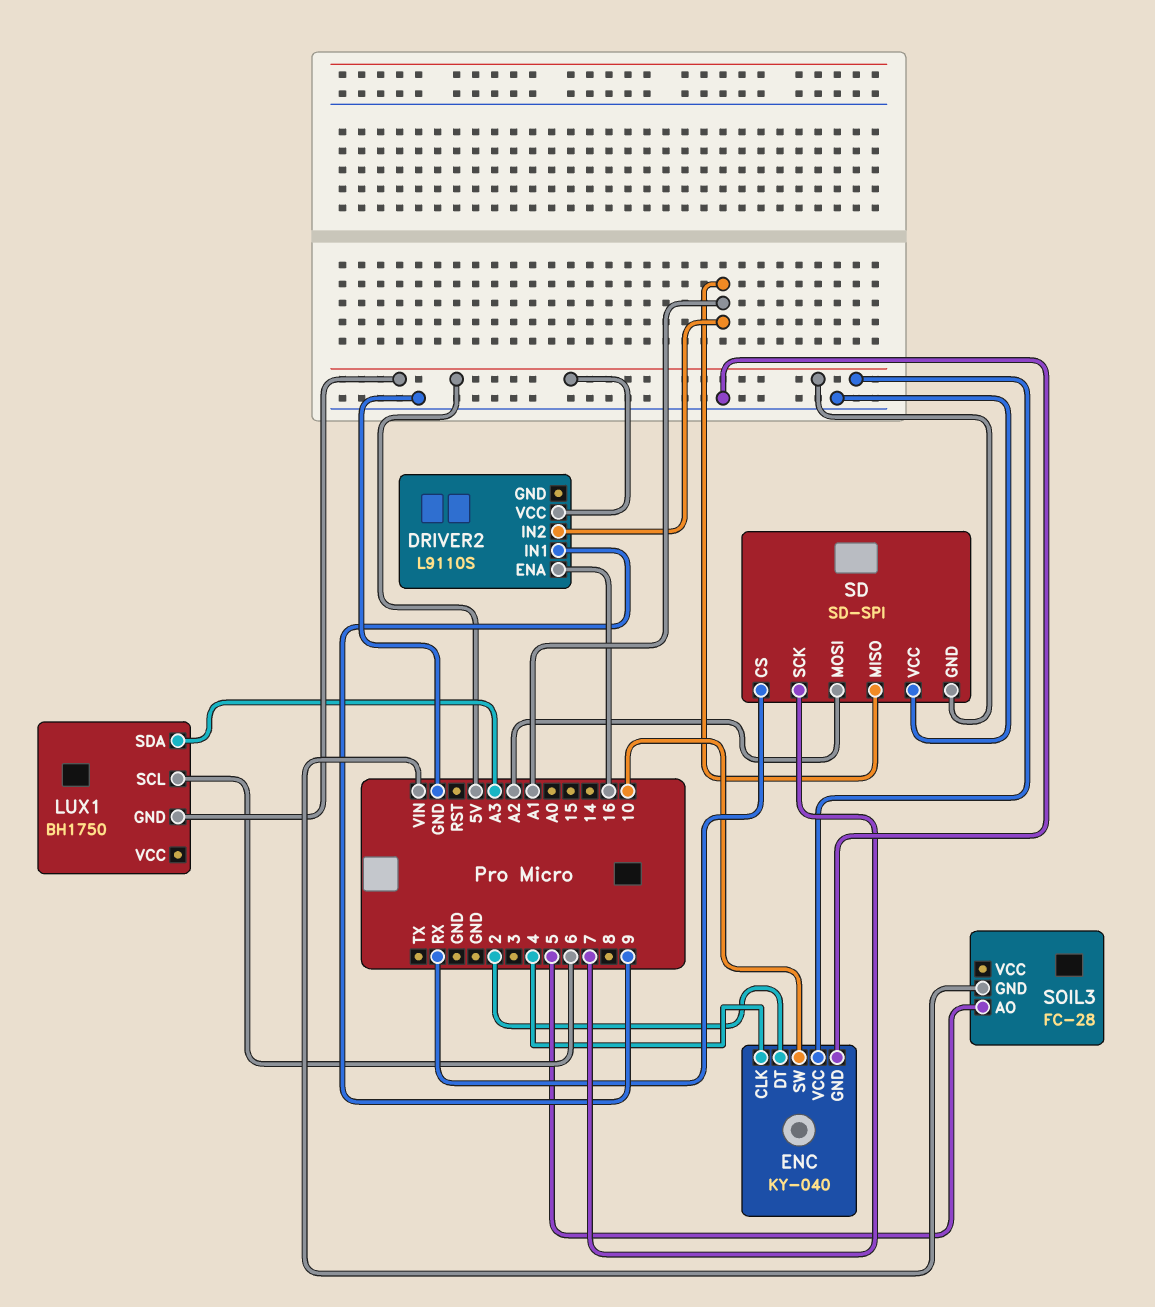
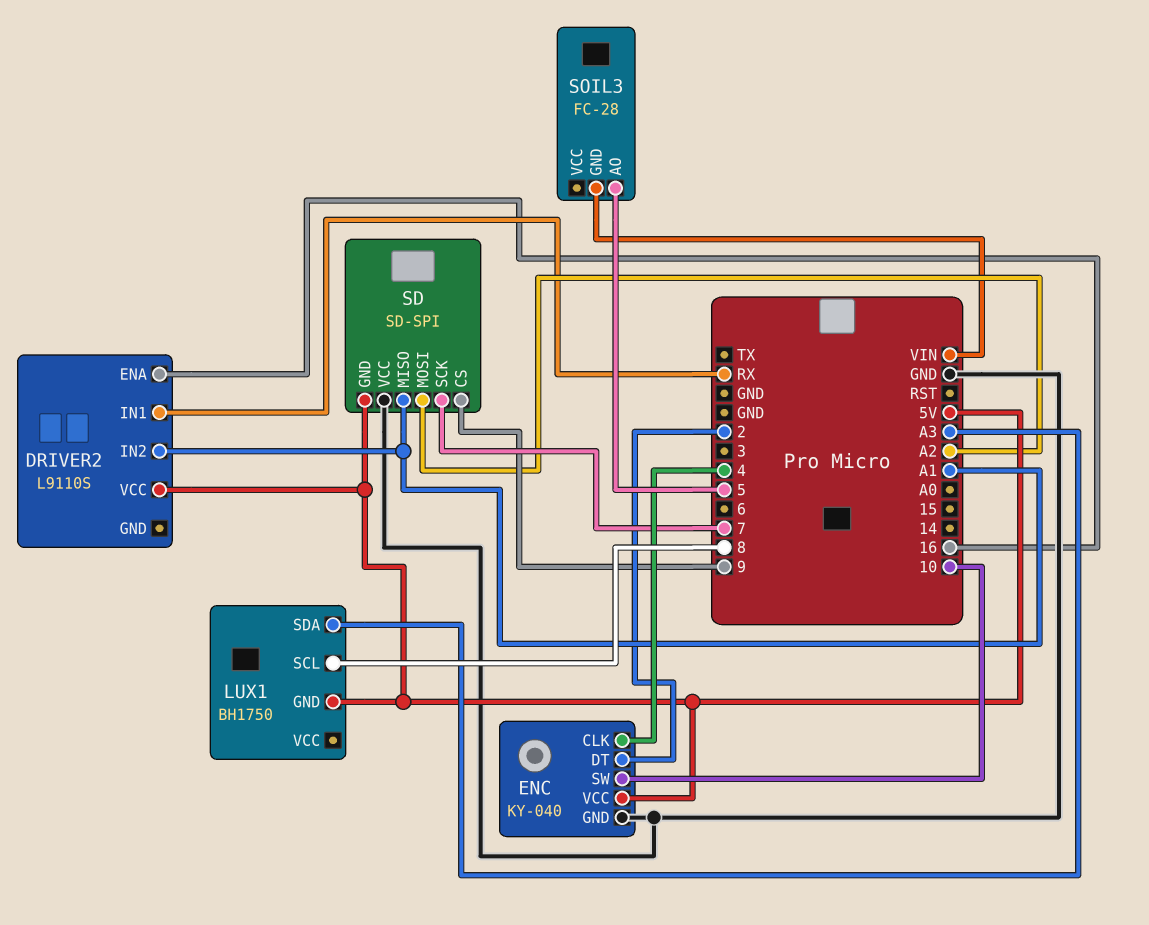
DRIVER2 pin IN1: 9 -> RX
LUX1 pin SCL: 6 -> 8
SD pin CS: RX -> 9

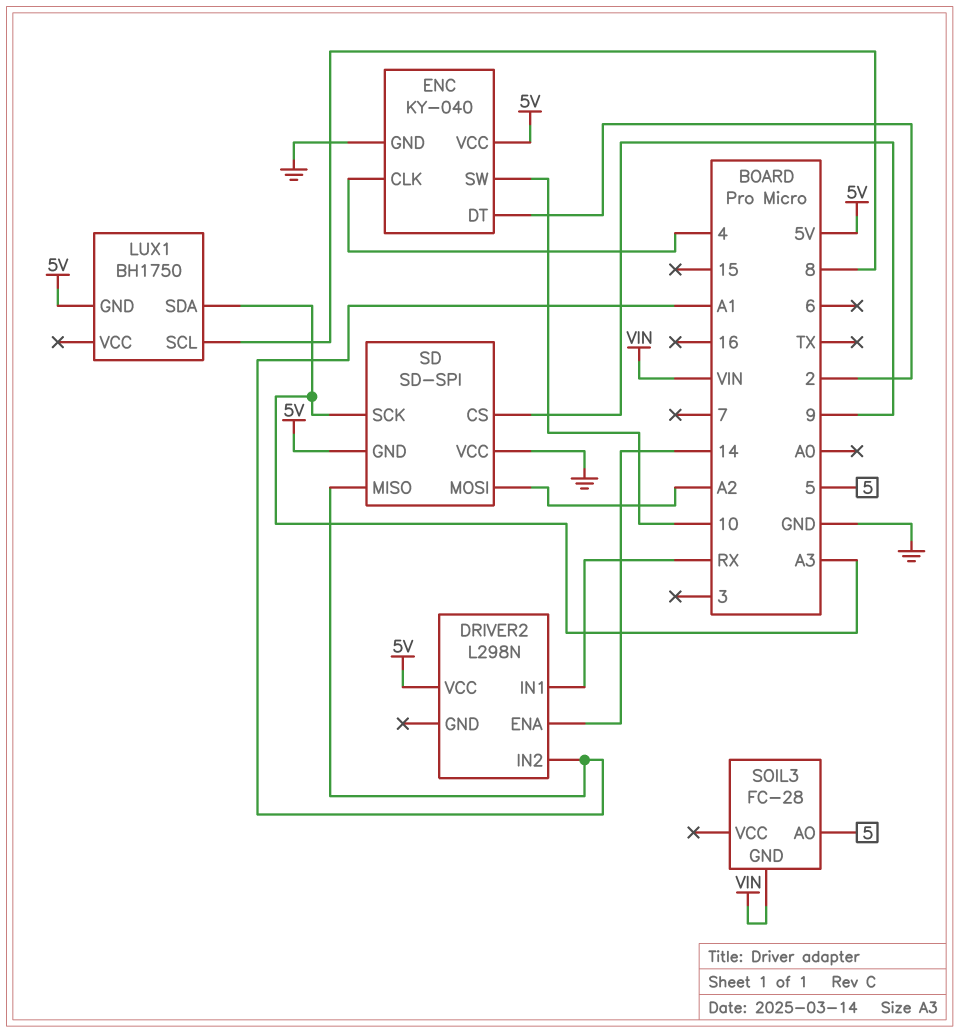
DRIVER2: L9110S -> L298N
DRIVER2 pin ENA: 16 -> 14
SD pin SCK: 7 -> A3

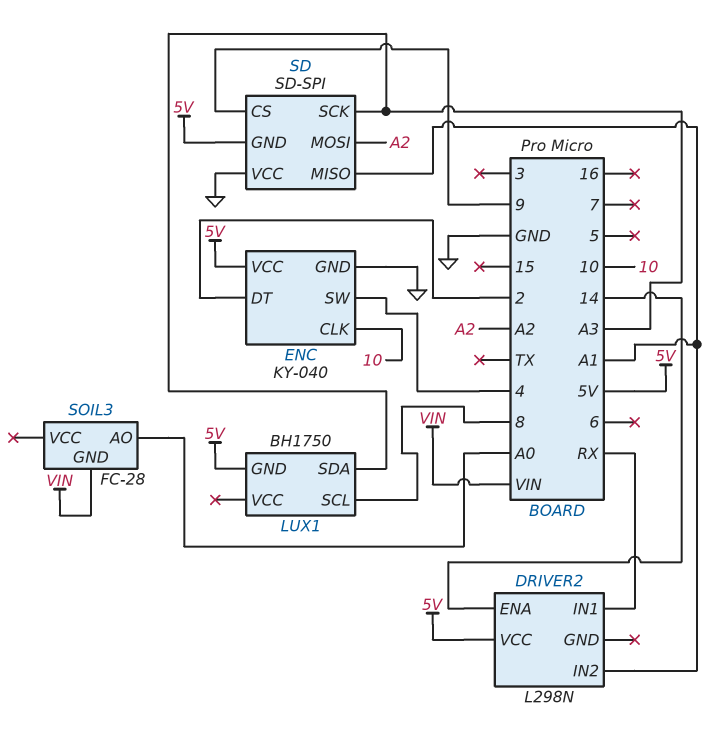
ENC pin CLK: 4 -> 10
ENC pin SW: 10 -> 4
SOIL3 pin AO: 5 -> A0

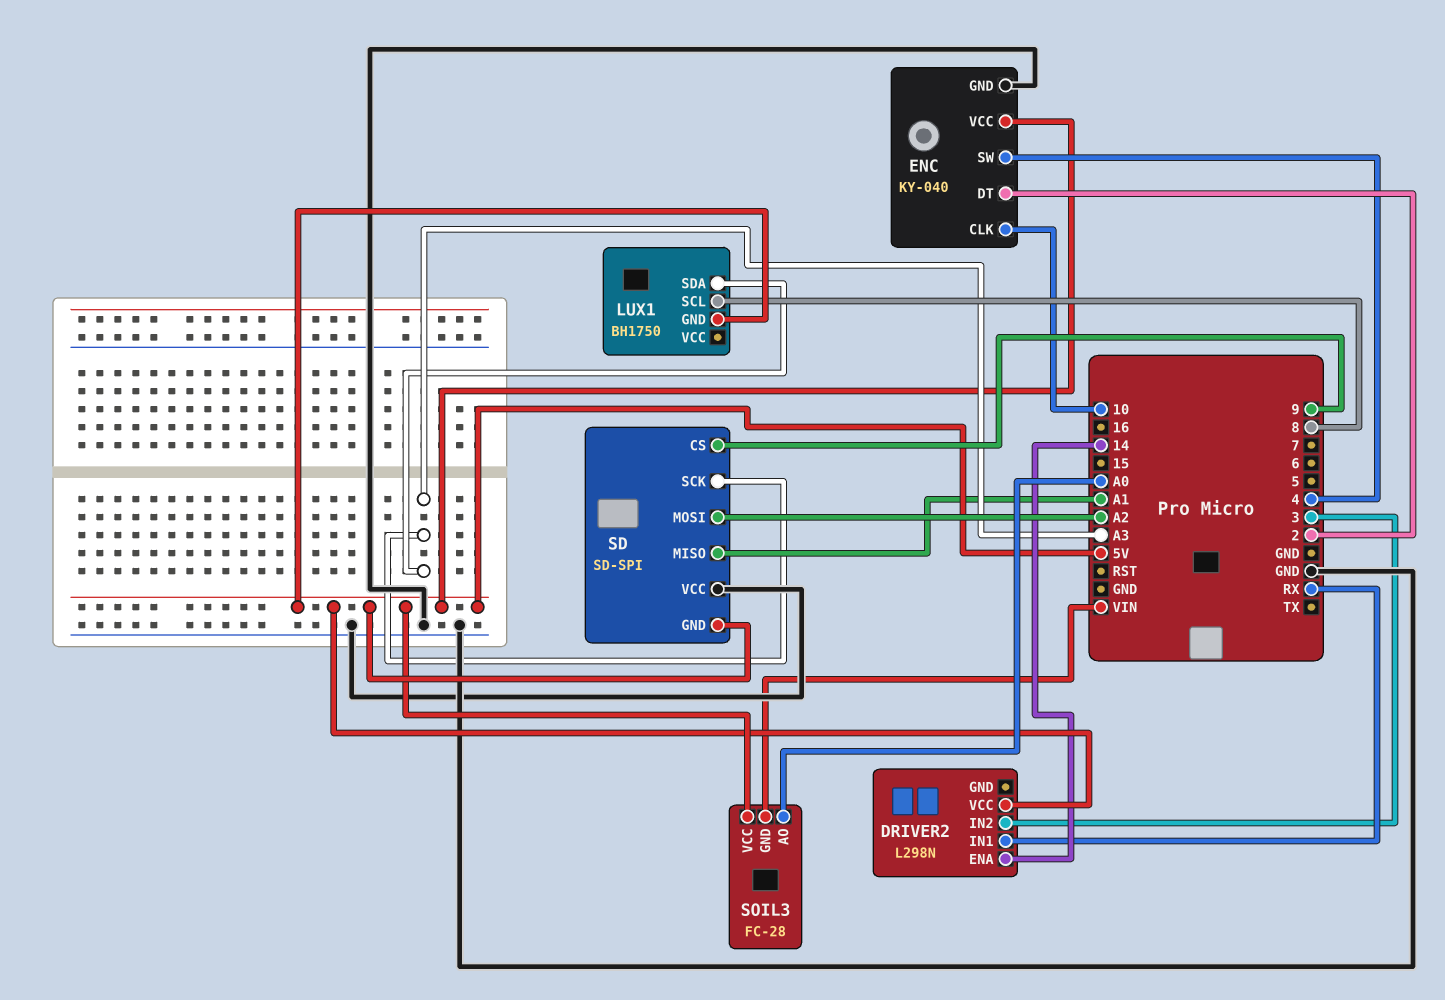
DRIVER2 pin IN2: A1 -> 3
SOIL3 pin VCC: none -> 5V

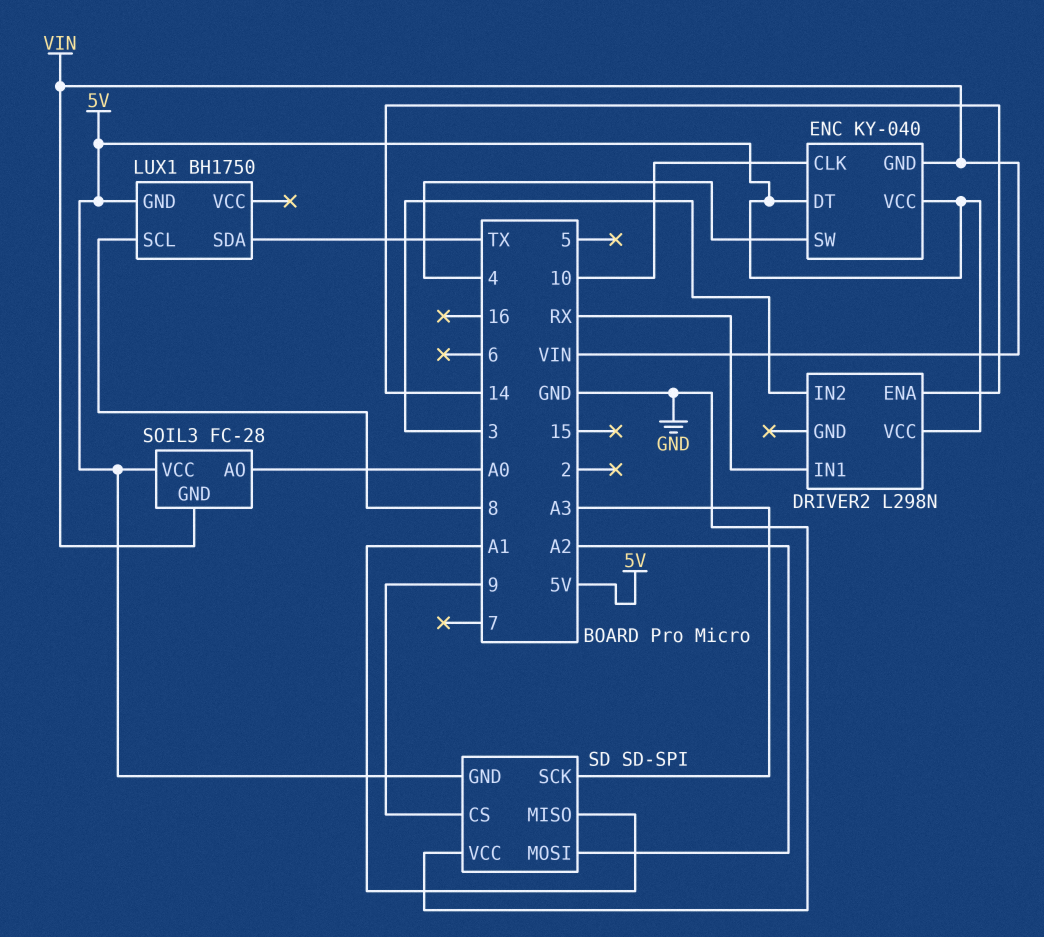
ENC pin DT: 2 -> 5V
ENC pin GND: GND -> VIN
LUX1 pin SDA: A3 -> TX

